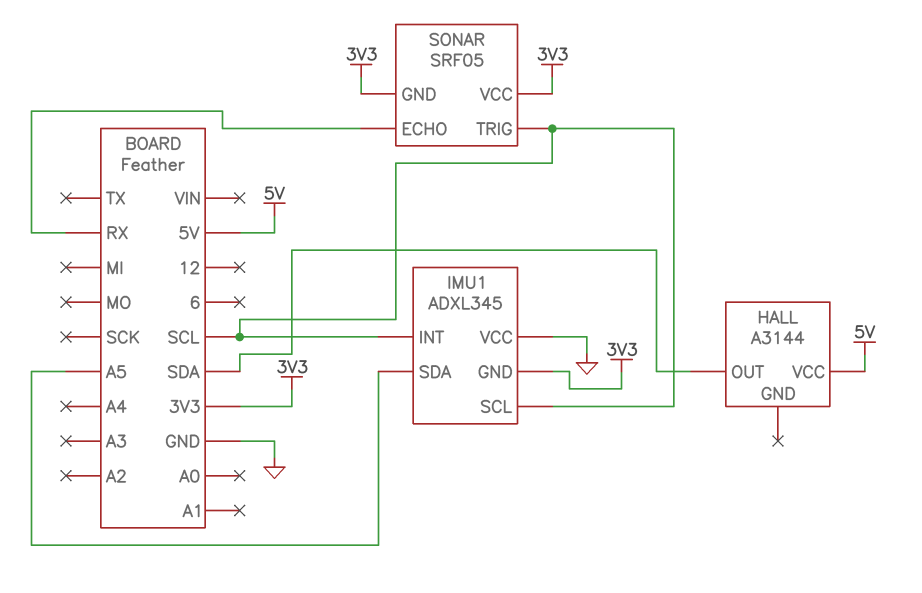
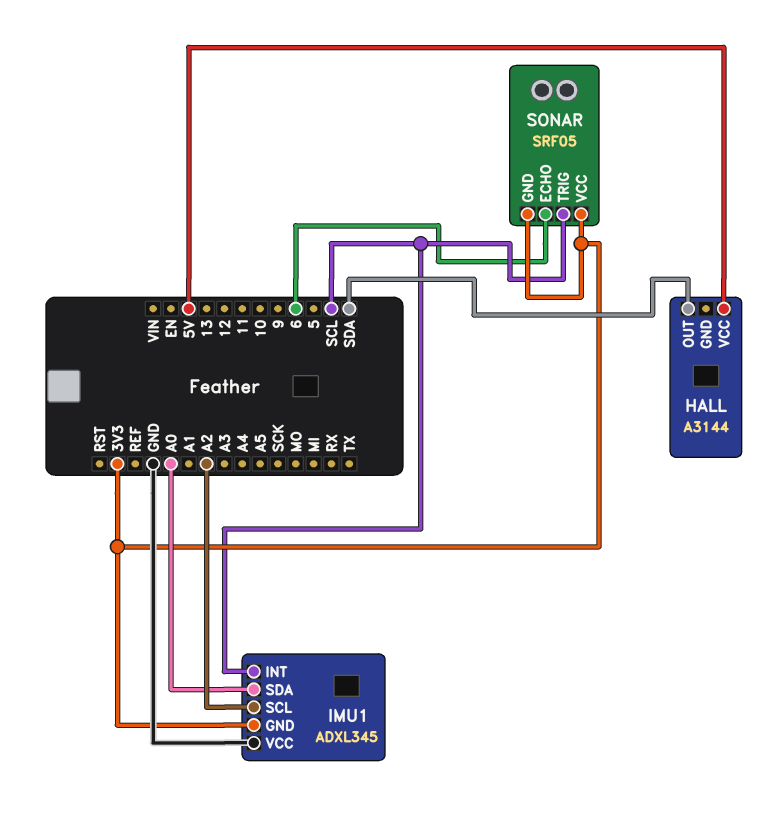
IMU1 pin SCL: SCL -> A2
IMU1 pin SDA: A5 -> A0
SONAR pin ECHO: RX -> 6

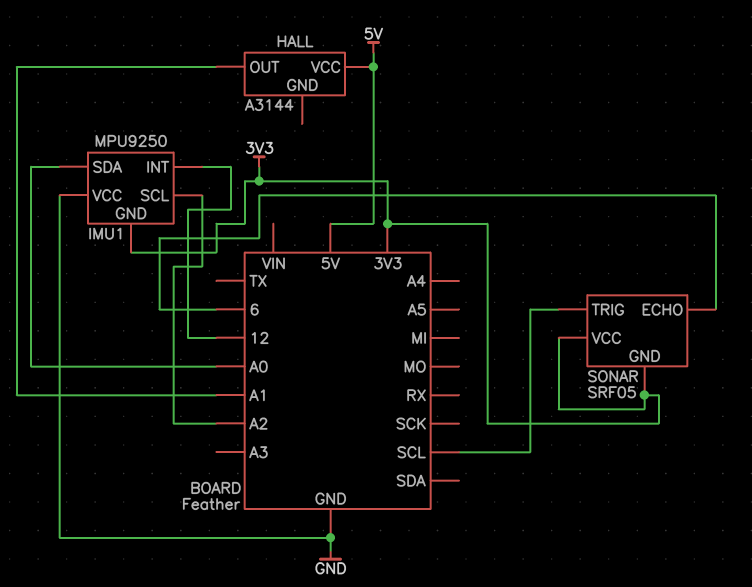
HALL pin OUT: SDA -> A1
IMU1: ADXL345 -> MPU9250
IMU1 pin INT: SCL -> 12

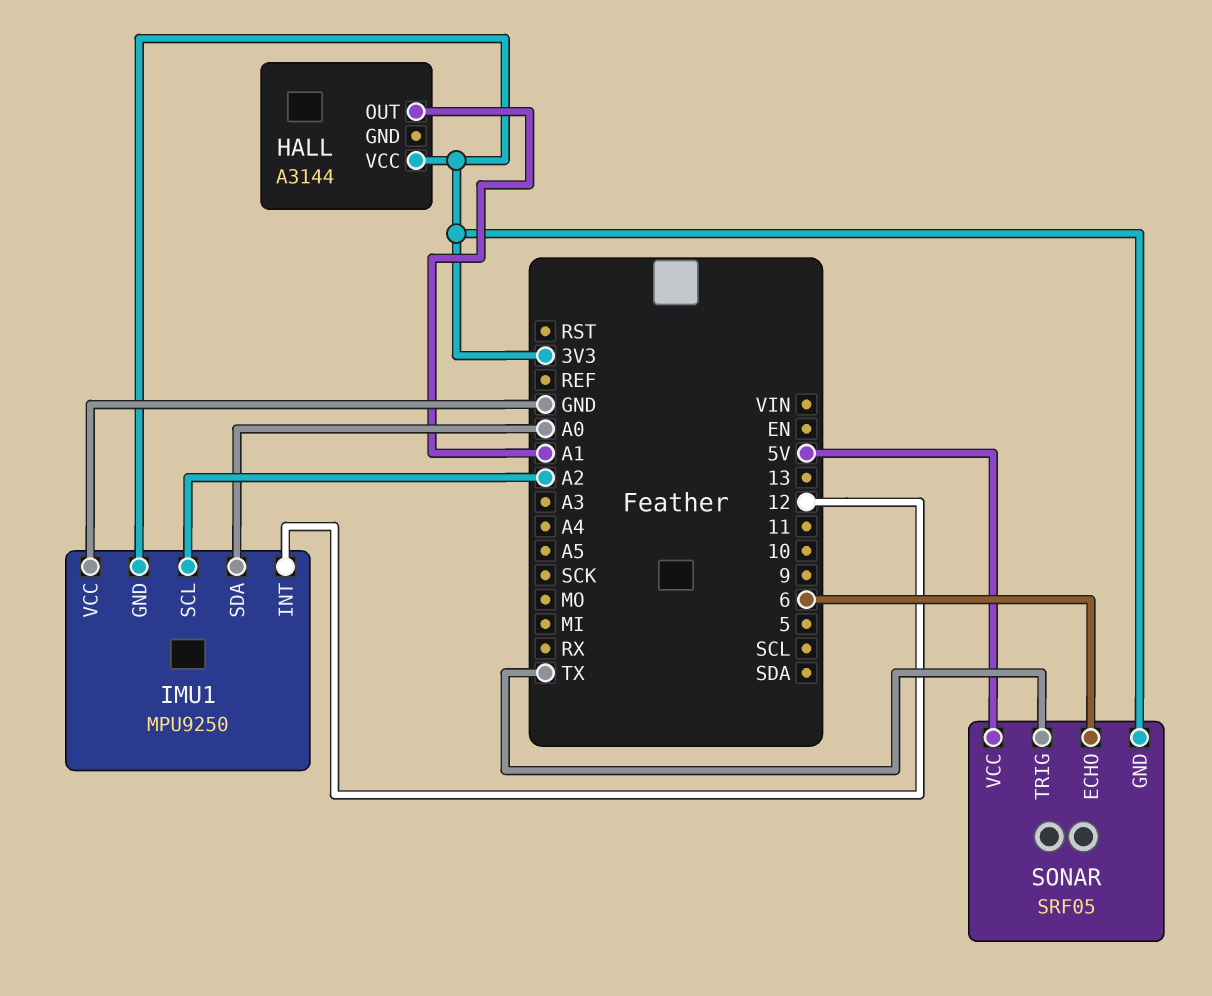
HALL pin VCC: 5V -> 3V3
SONAR pin TRIG: SCL -> TX
SONAR pin VCC: 3V3 -> 5V

